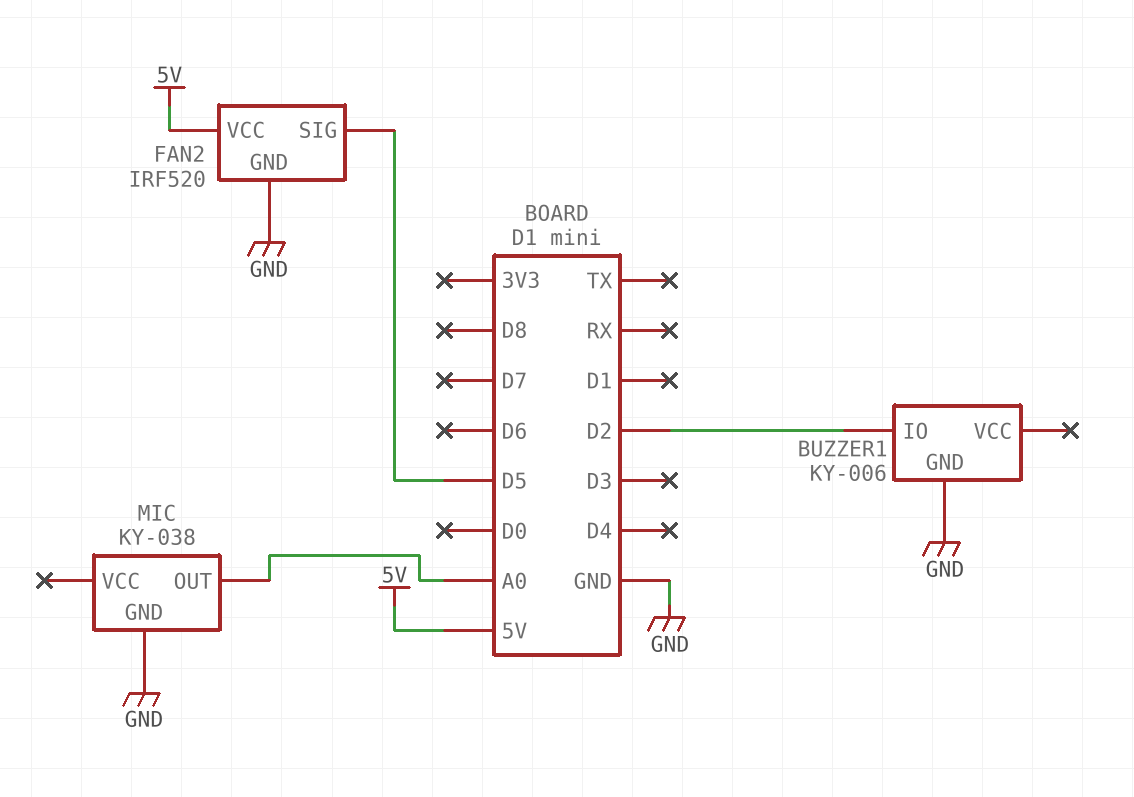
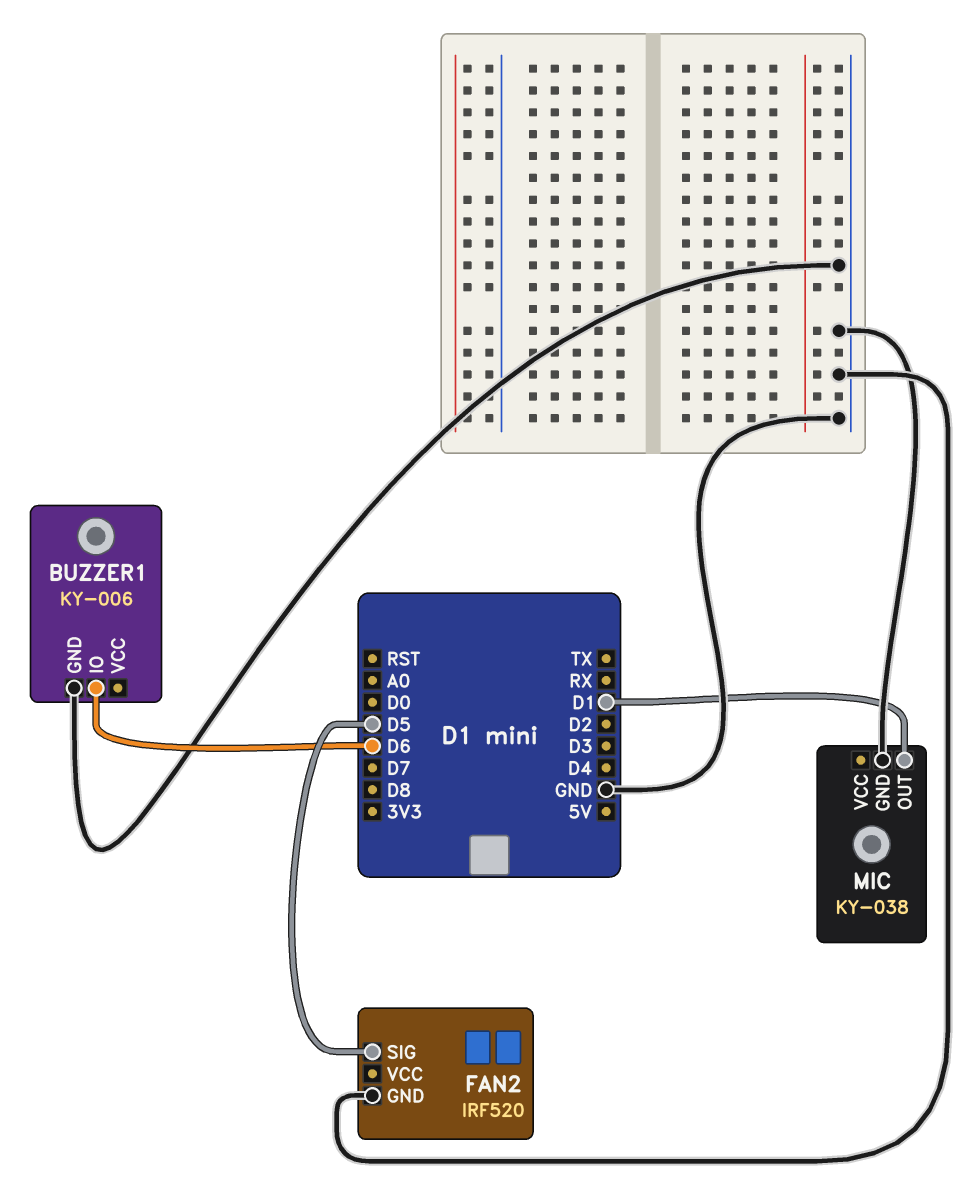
BUZZER1 pin IO: D2 -> D6
FAN2 pin VCC: 5V -> none
MIC pin OUT: A0 -> D1

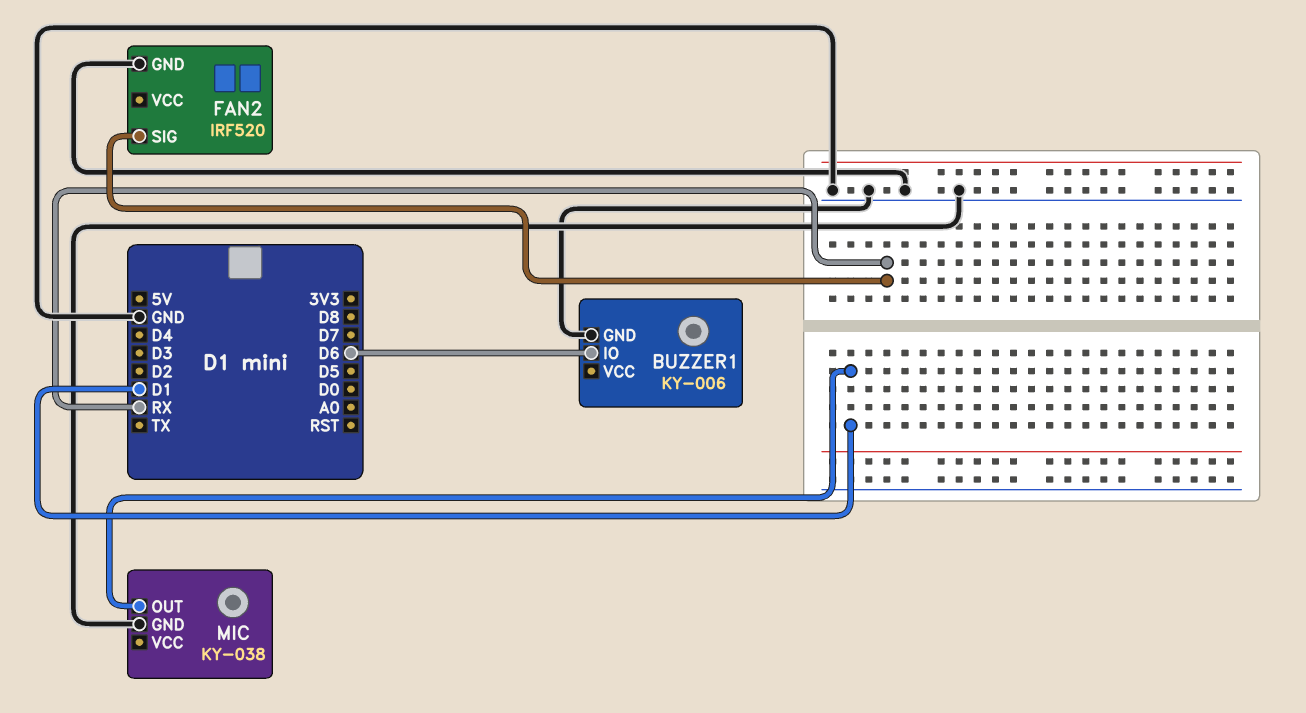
FAN2 pin SIG: D5 -> RX

